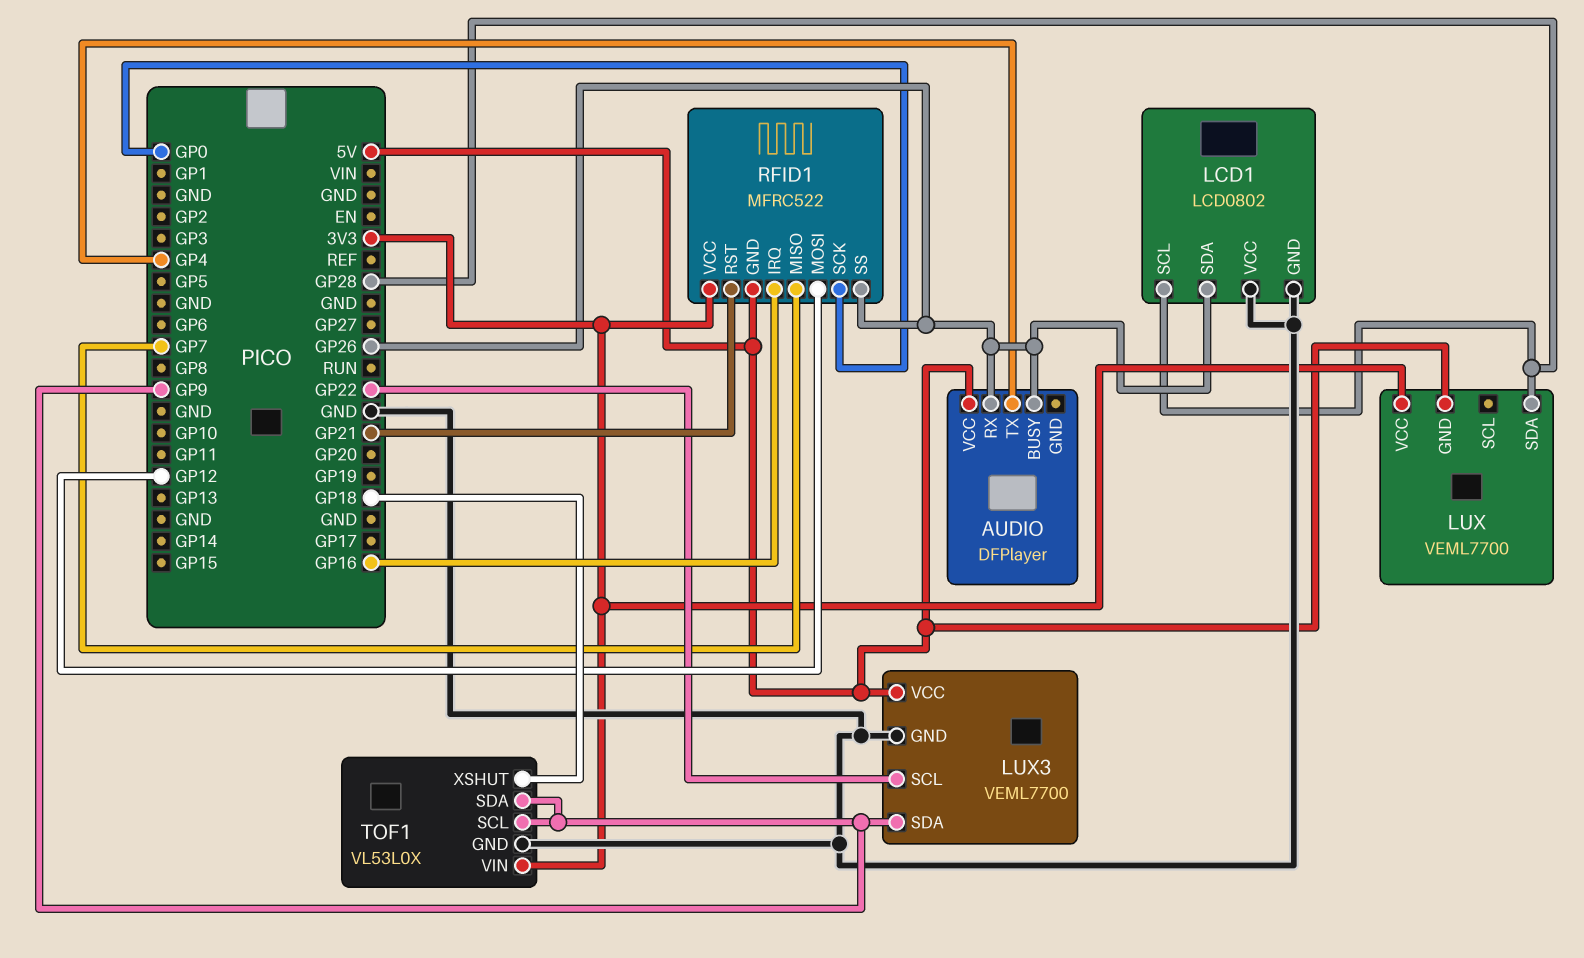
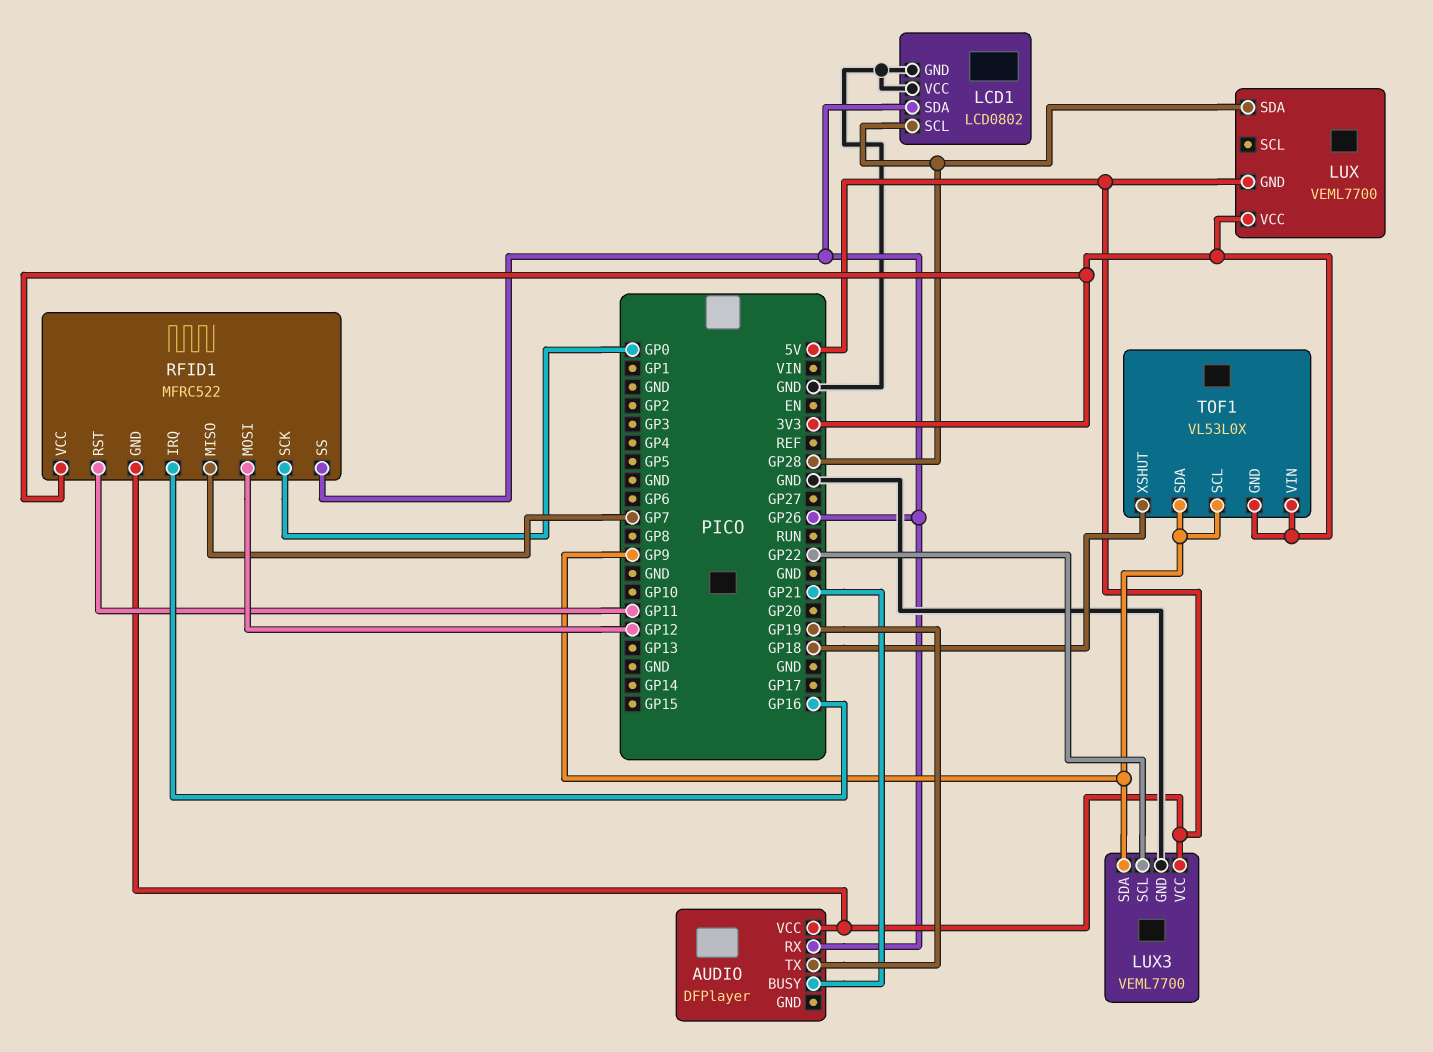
AUDIO pin BUSY: GP26 -> GP21
AUDIO pin TX: GP4 -> GP19
RFID1 pin RST: GP21 -> GP11
TOF1 pin GND: GND -> 3V3

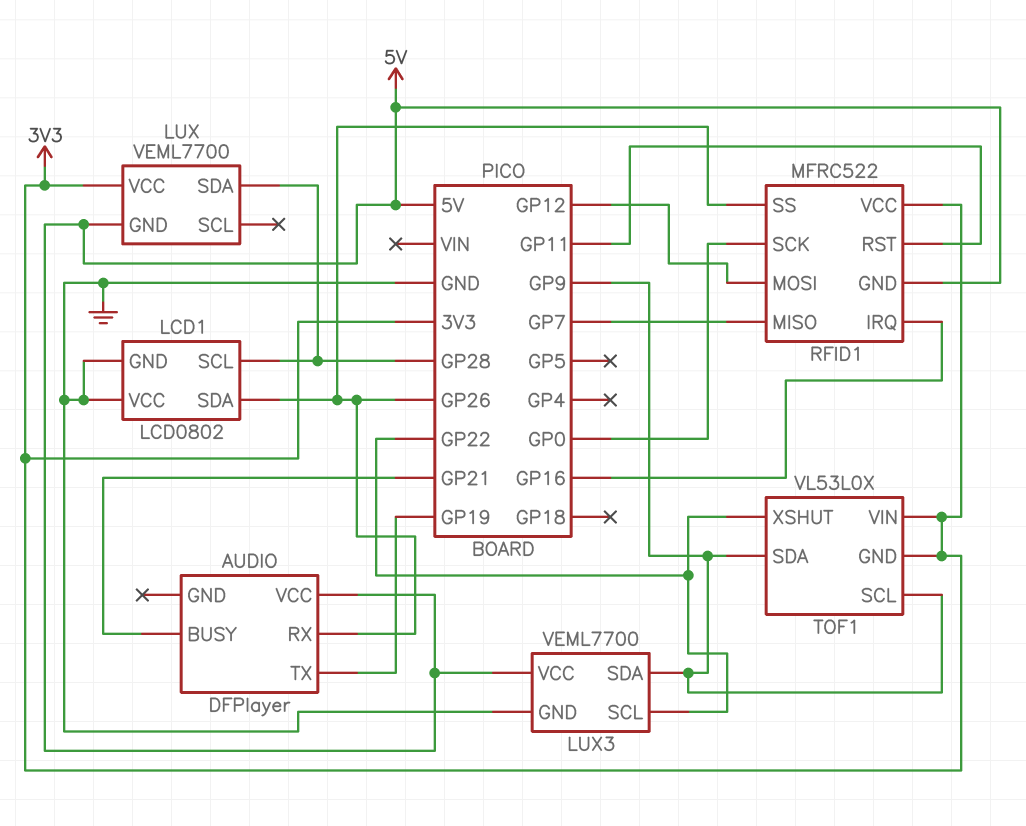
TOF1 pin XSHUT: GP18 -> GP22

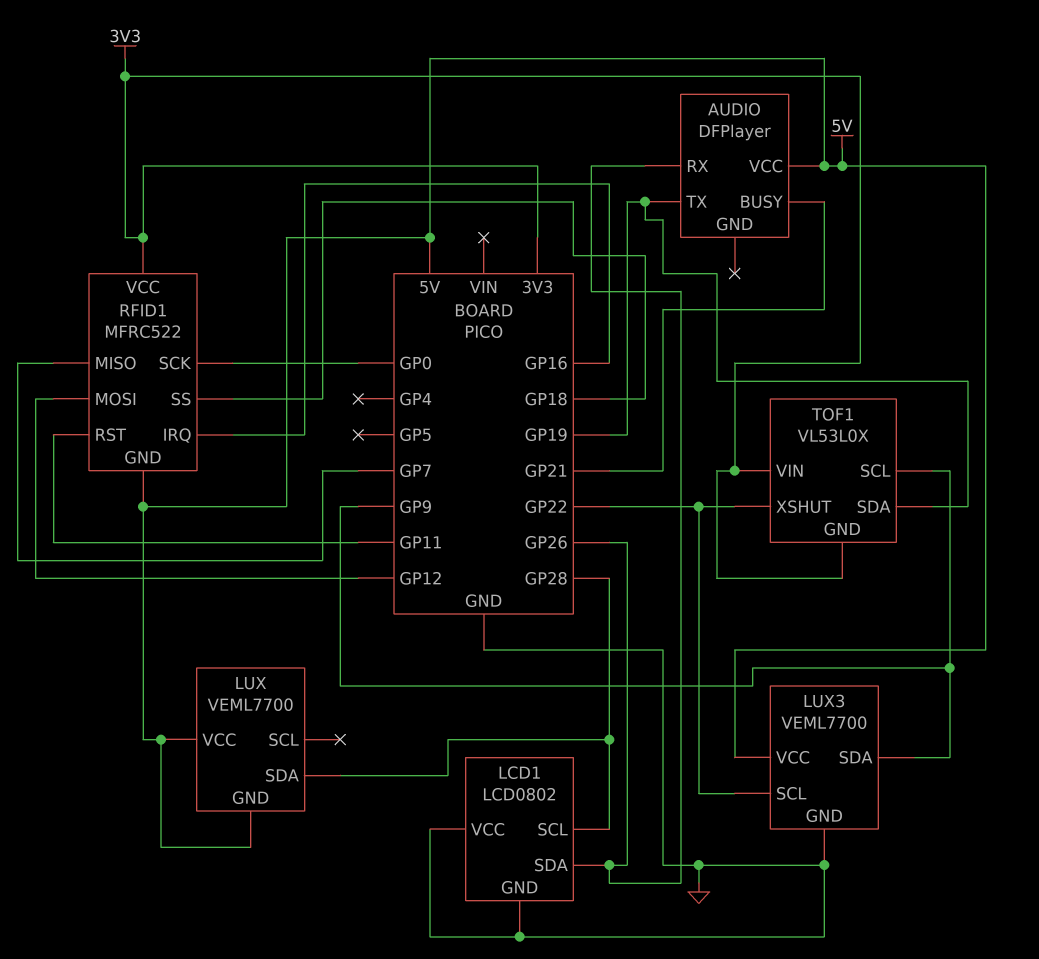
LUX pin VCC: 3V3 -> 5V
RFID1 pin SS: GP26 -> GP18
TOF1 pin SDA: GP9 -> GP19

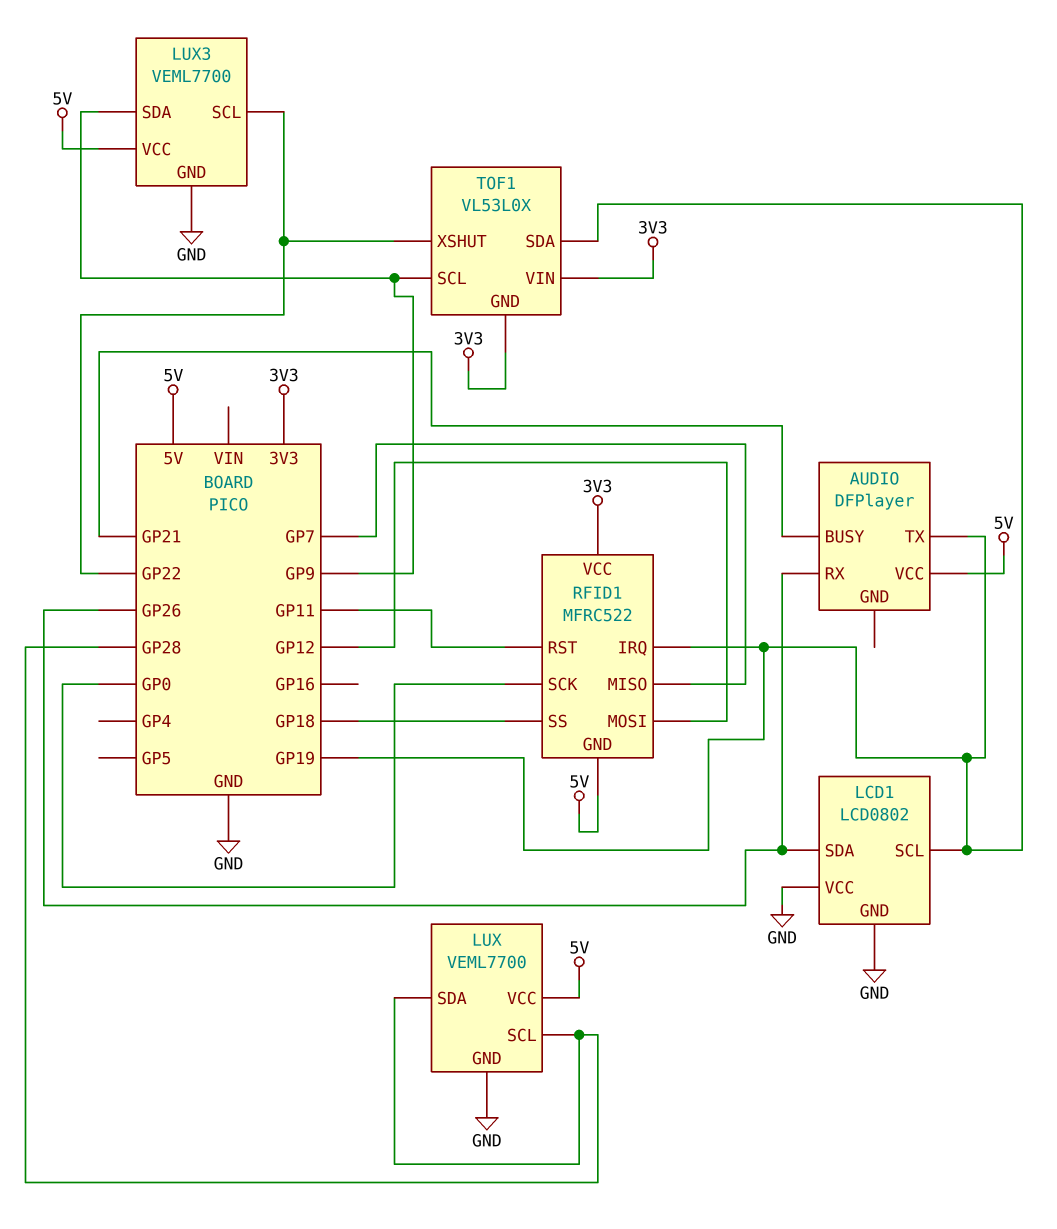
LCD1 pin SCL: GP28 -> GP19
LUX pin GND: 5V -> GND
LUX pin SCL: none -> GP28
RFID1 pin IRQ: GP16 -> GP19

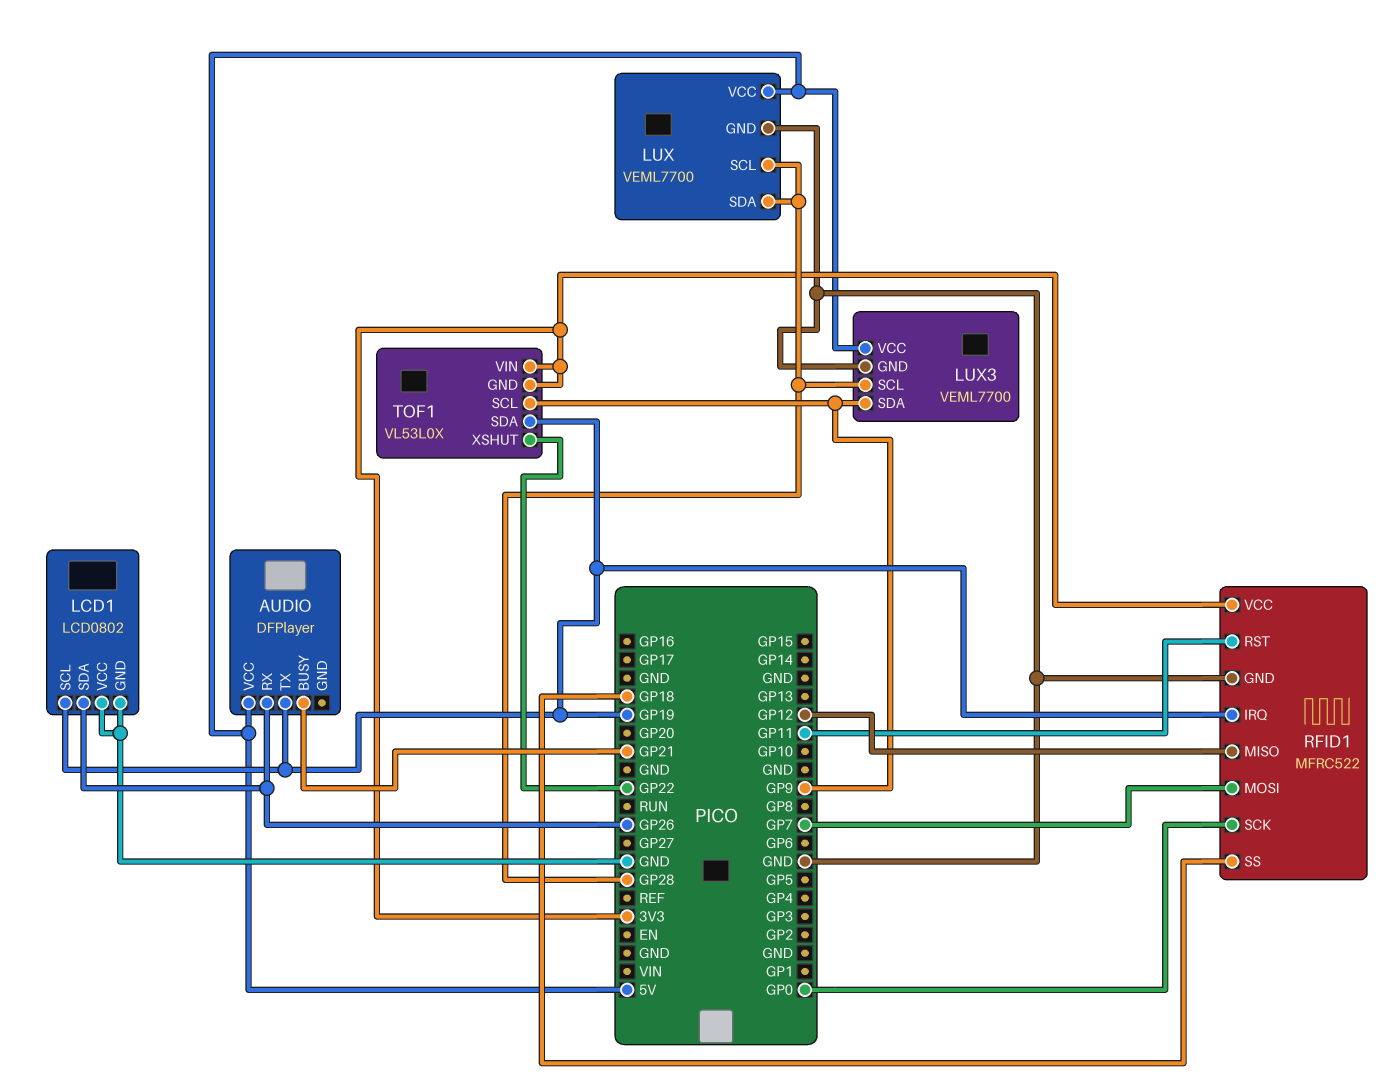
LUX3 pin SCL: GP22 -> GP28
RFID1 pin GND: 5V -> GND
RFID1 pin MISO: GP7 -> GP12
RFID1 pin MOSI: GP12 -> GP7

